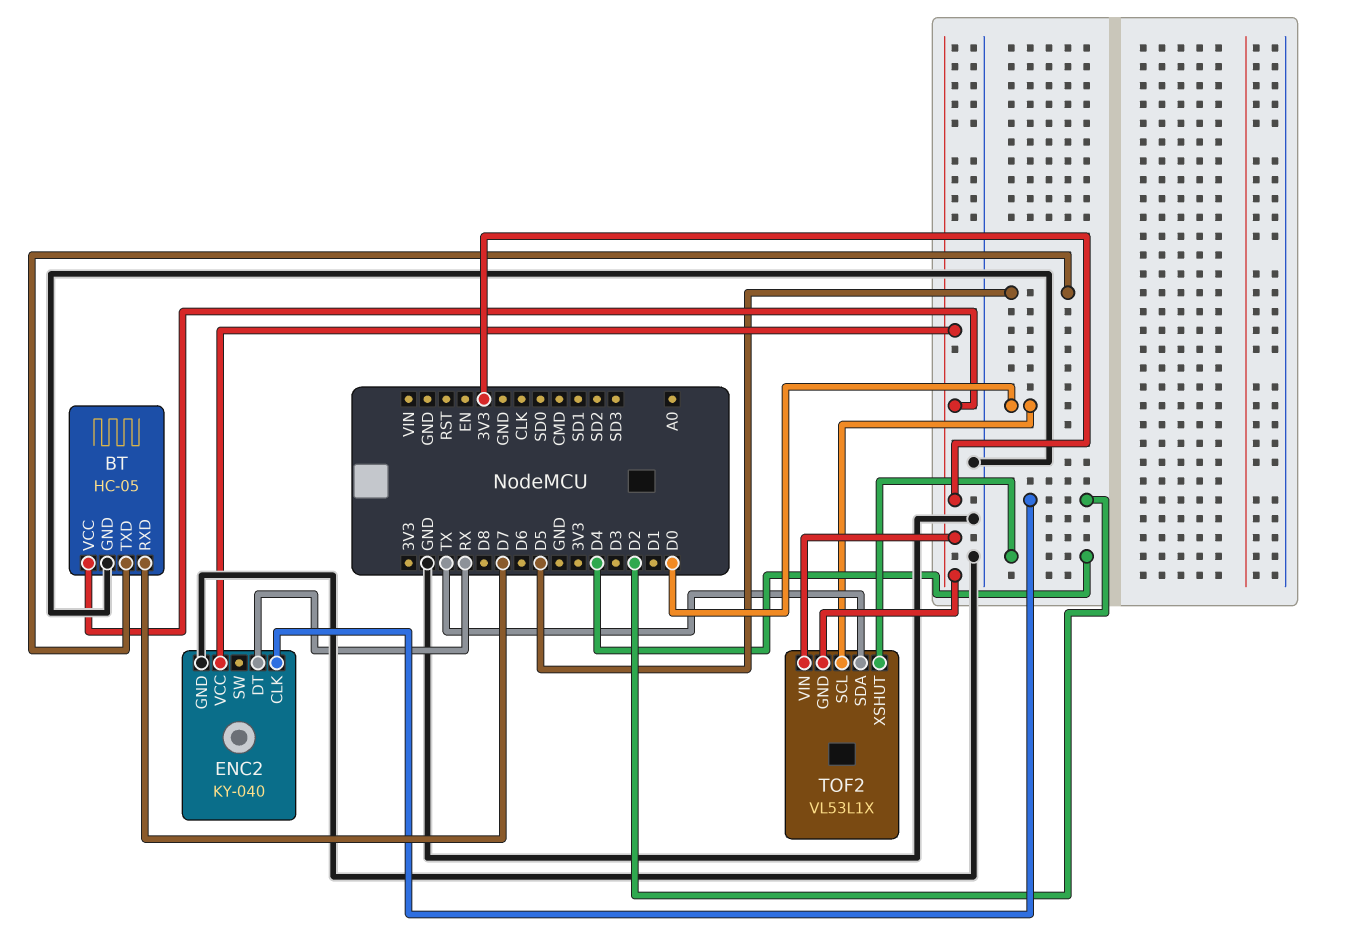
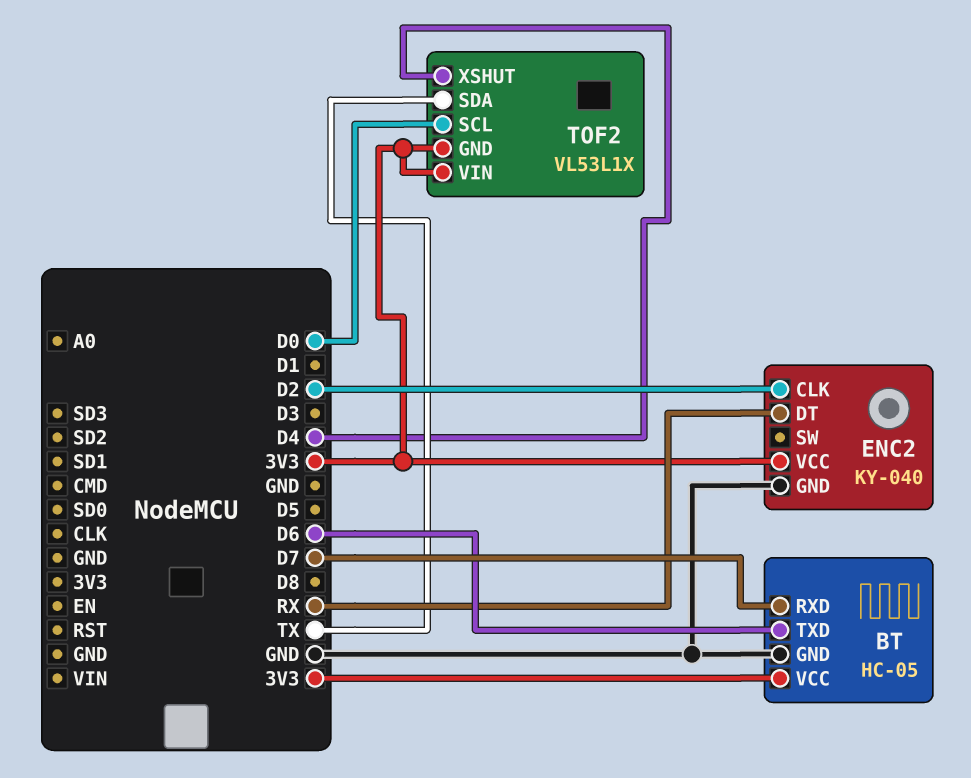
BT pin TXD: D5 -> D6

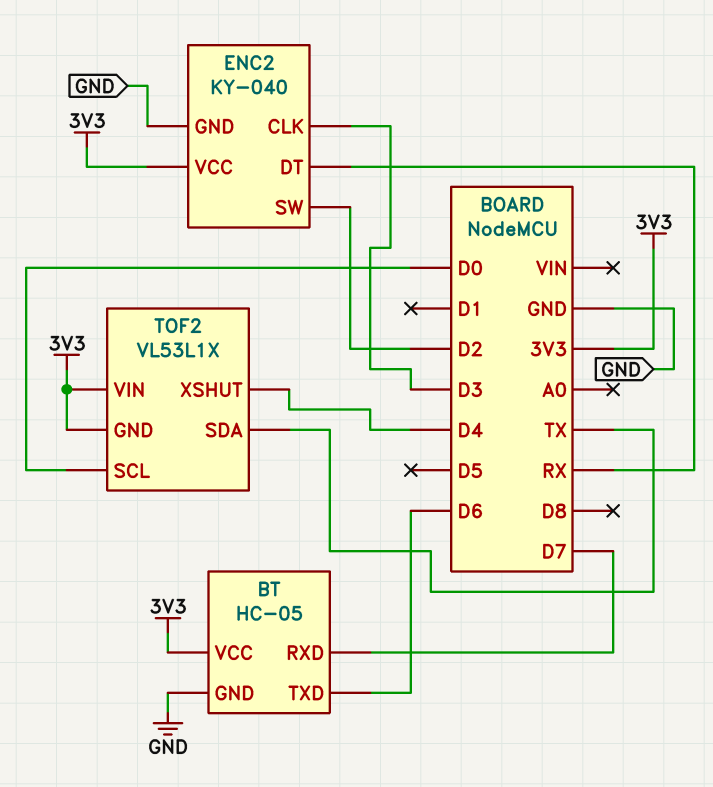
ENC2 pin CLK: D2 -> D3
ENC2 pin SW: none -> D2

